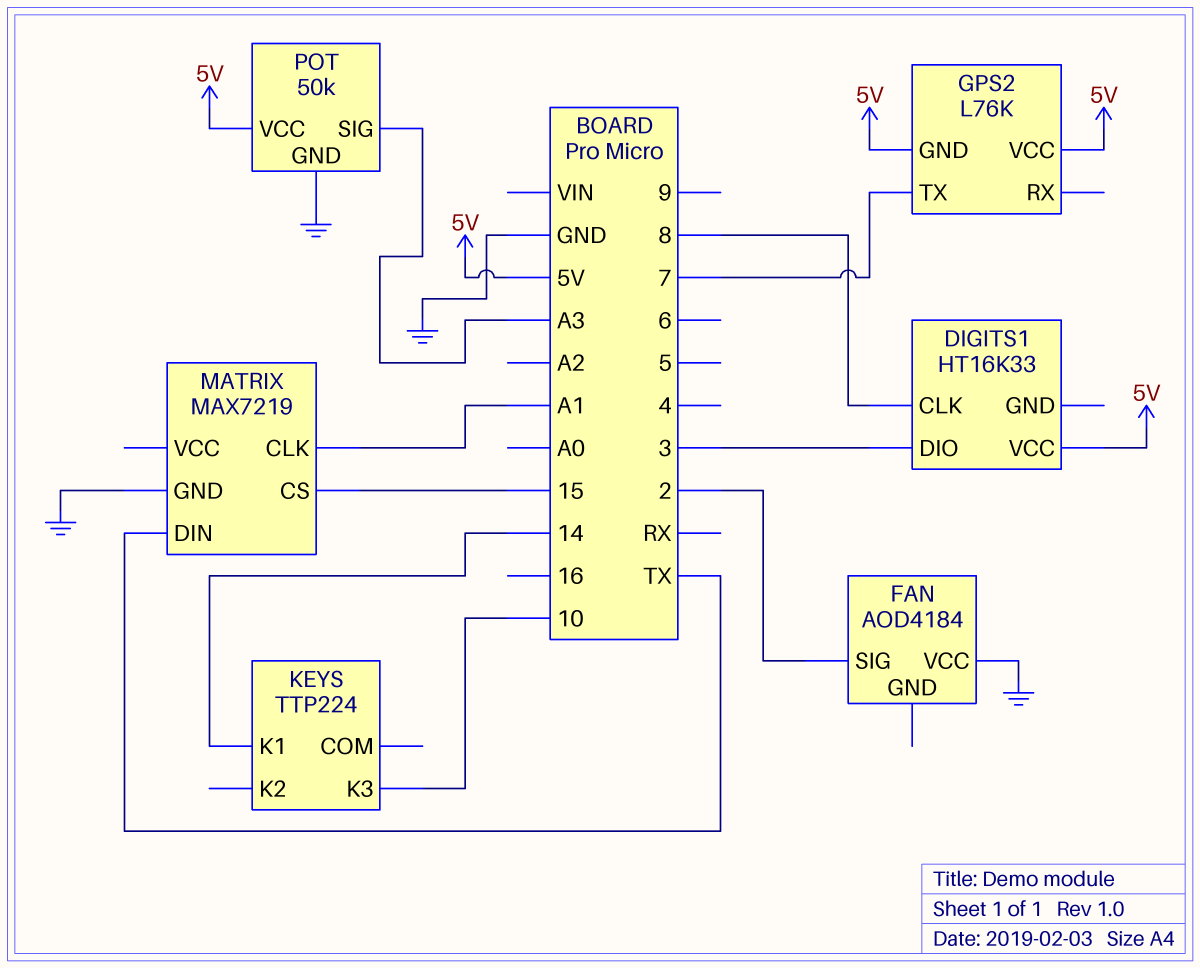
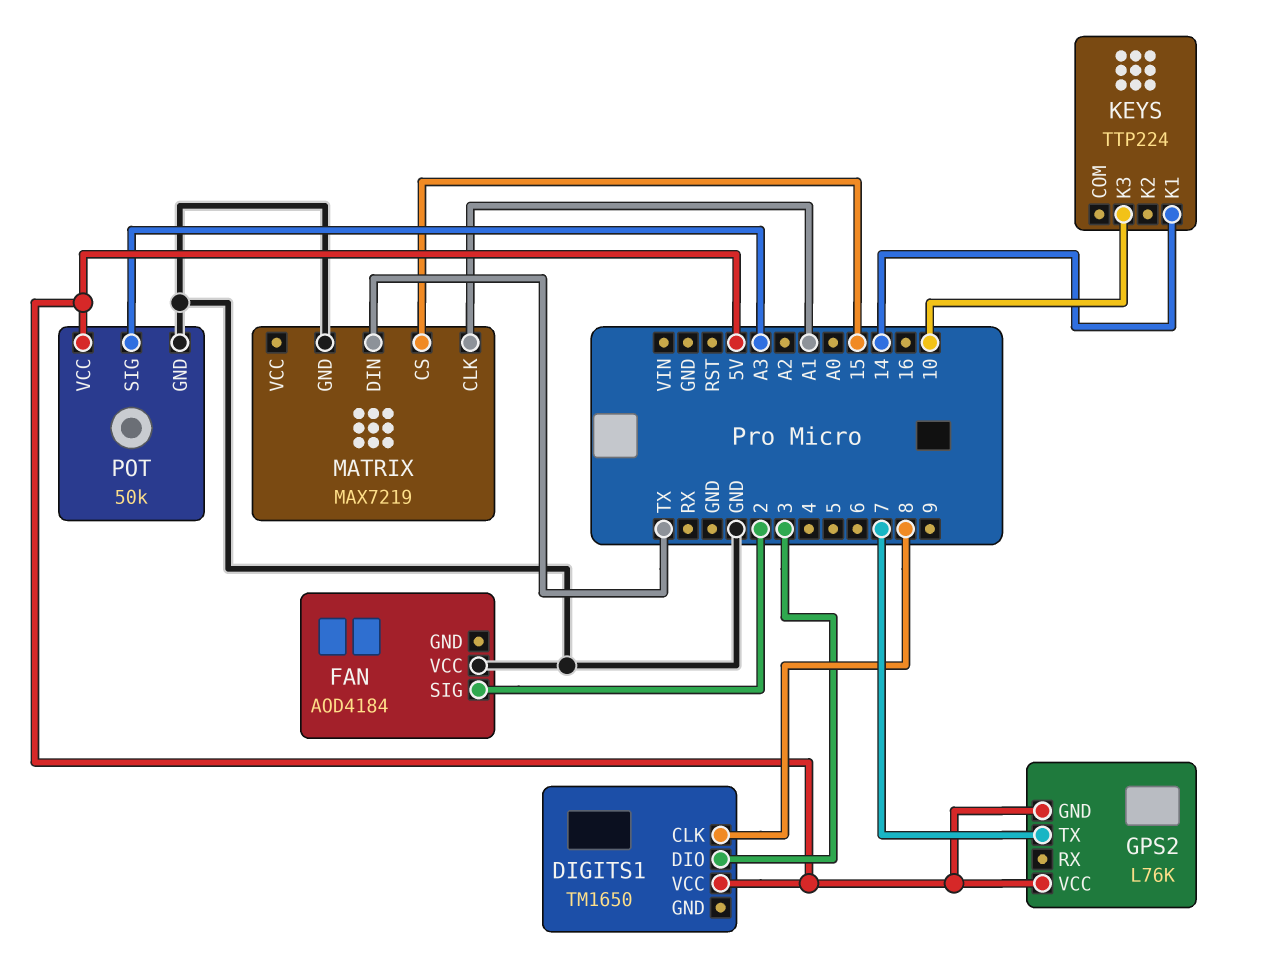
DIGITS1: HT16K33 -> TM1650

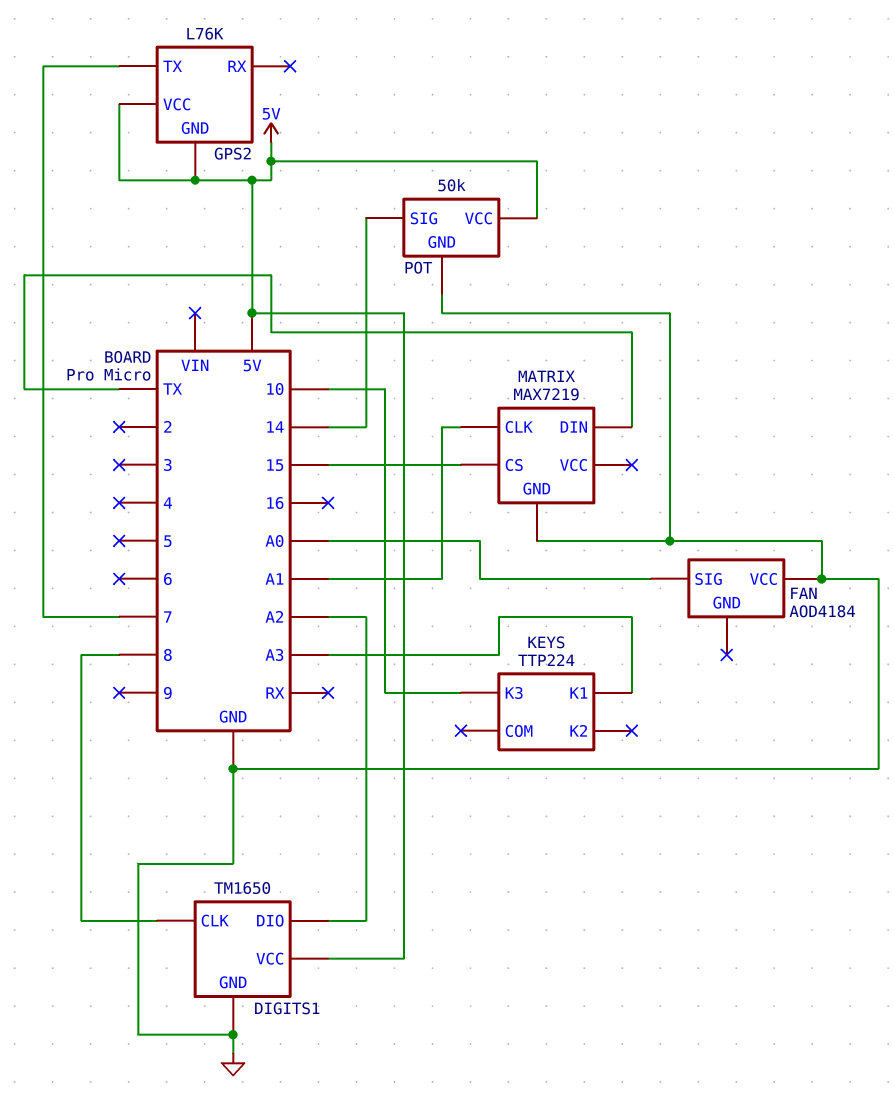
DIGITS1 pin DIO: 3 -> A2
DIGITS1 pin GND: none -> GND
FAN pin SIG: 2 -> A0
KEYS pin K1: 14 -> A3
POT pin SIG: A3 -> 14

